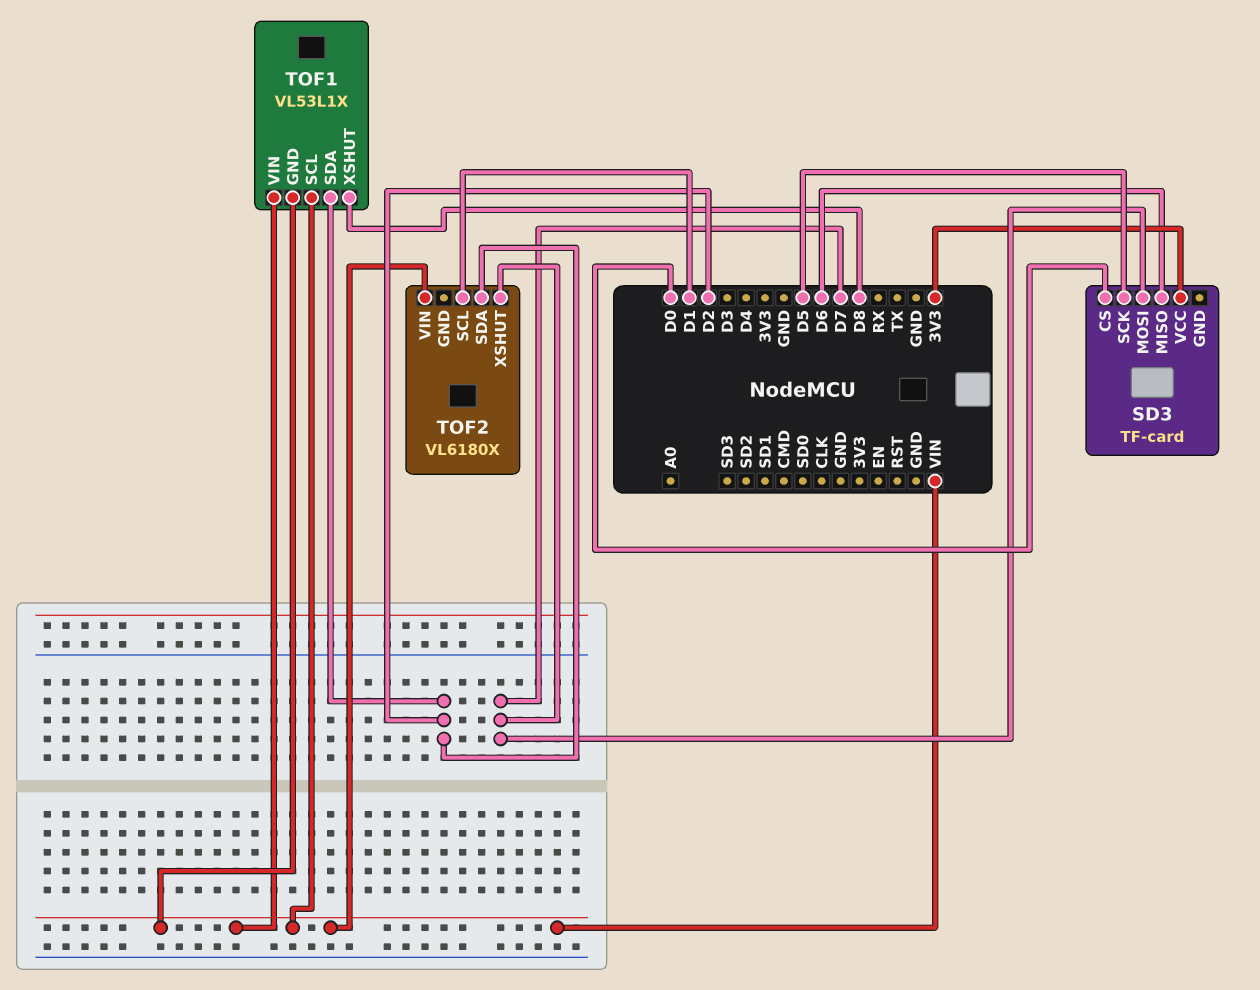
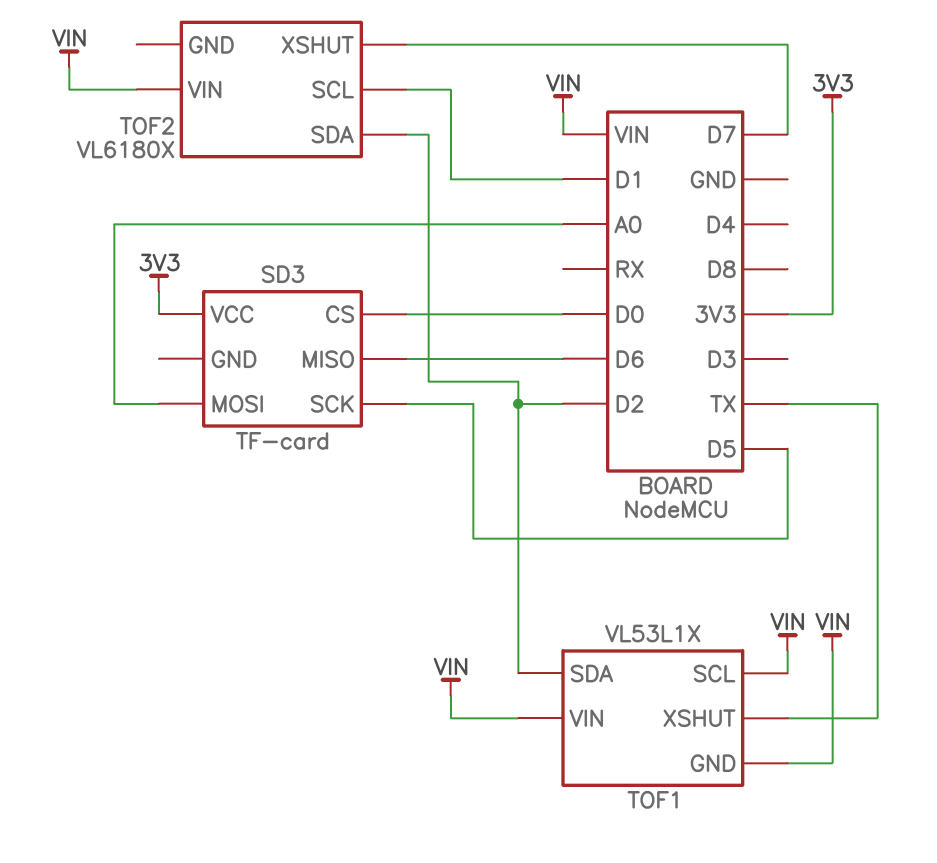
SD3 pin MOSI: D7 -> A0
TOF1 pin XSHUT: D8 -> TX

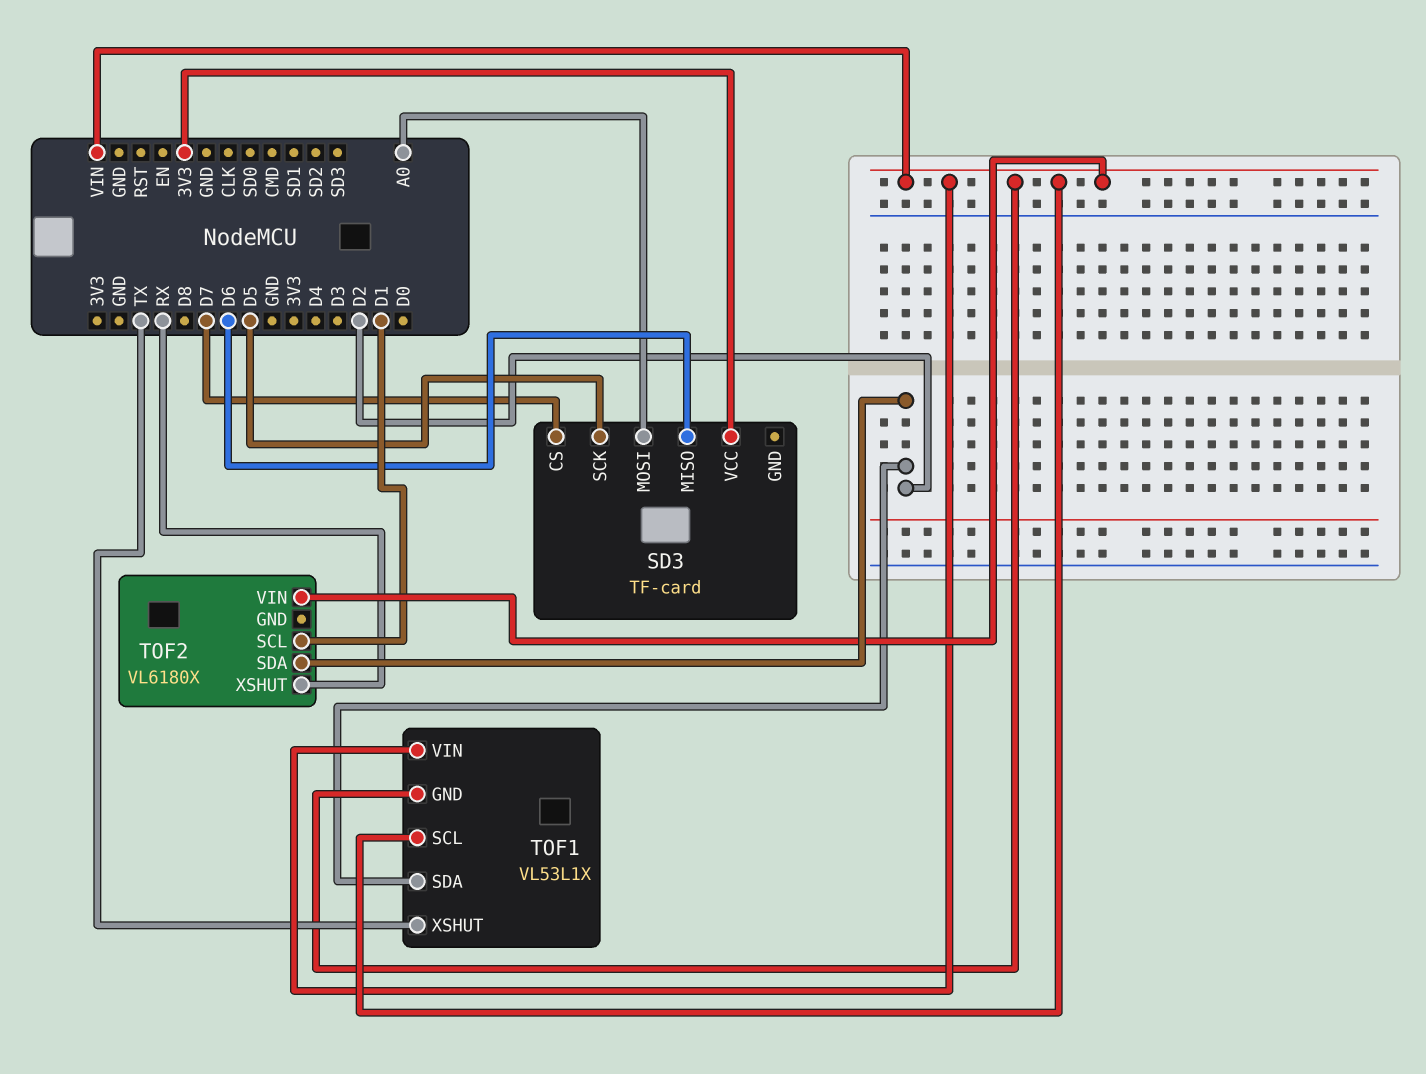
SD3 pin CS: D0 -> D7
TOF2 pin XSHUT: D7 -> RX

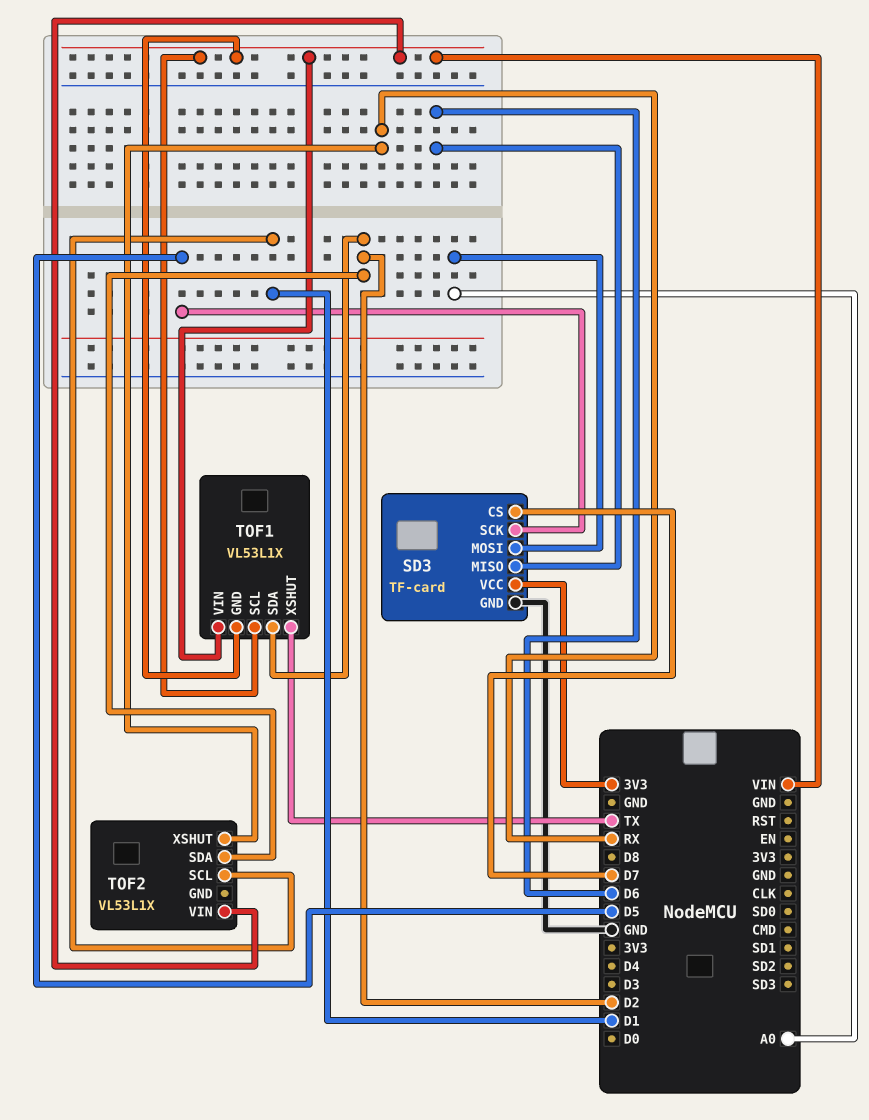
SD3 pin GND: none -> GND
TOF2: VL6180X -> VL53L1X

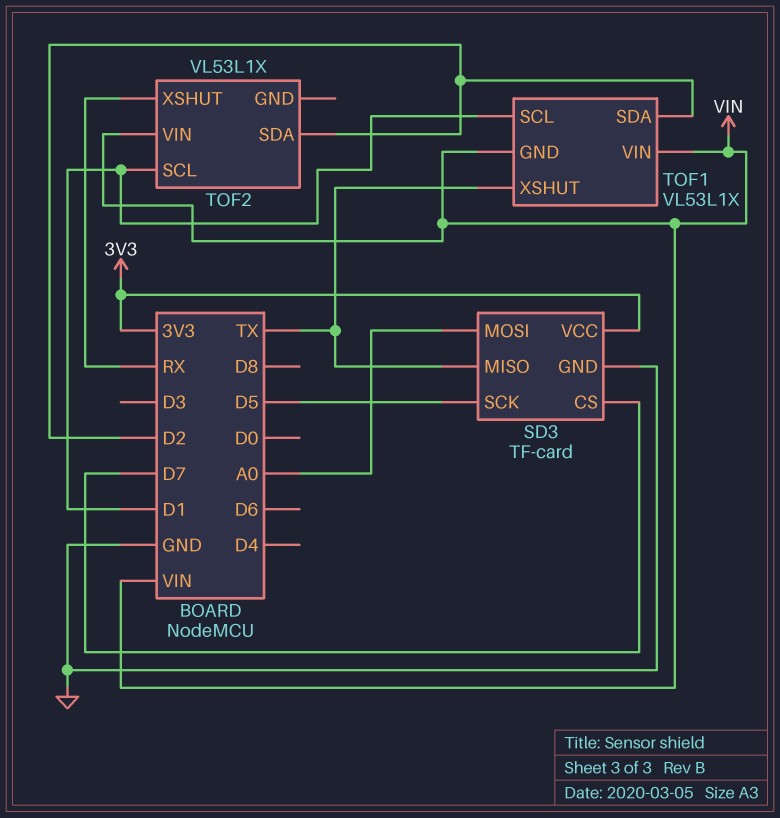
SD3 pin MISO: D6 -> TX
TOF1 pin SCL: VIN -> D1

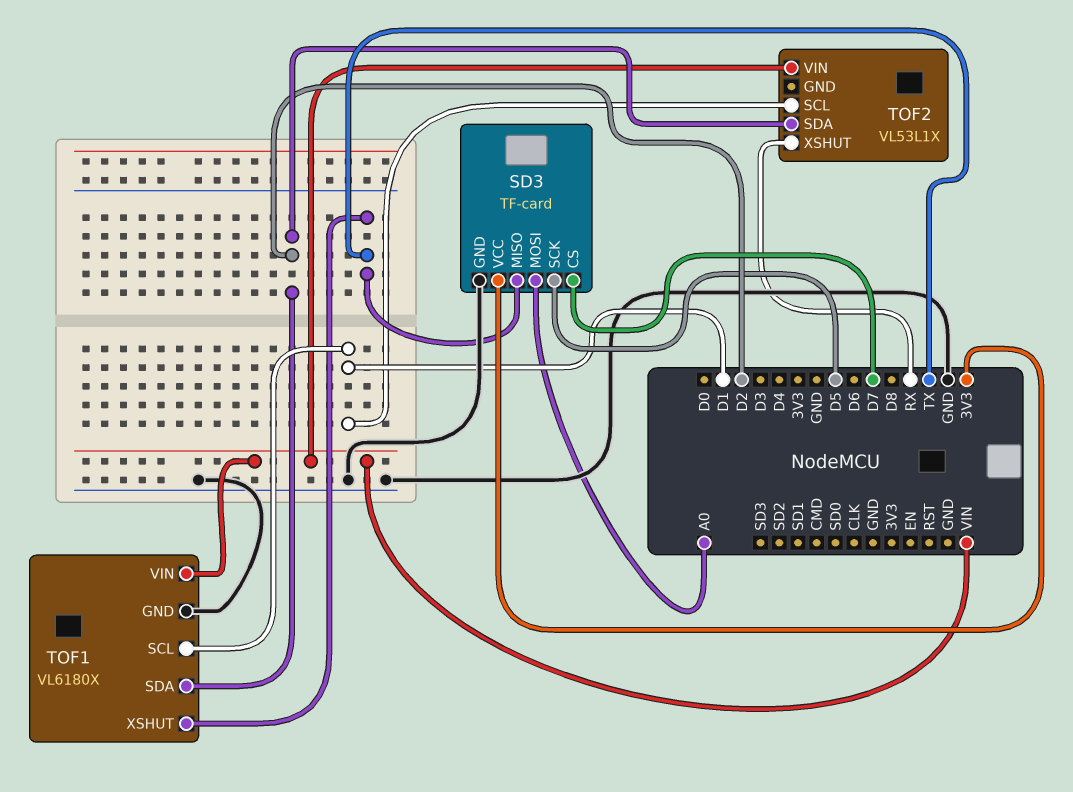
TOF1: VL53L1X -> VL6180X
TOF1 pin GND: VIN -> GND

